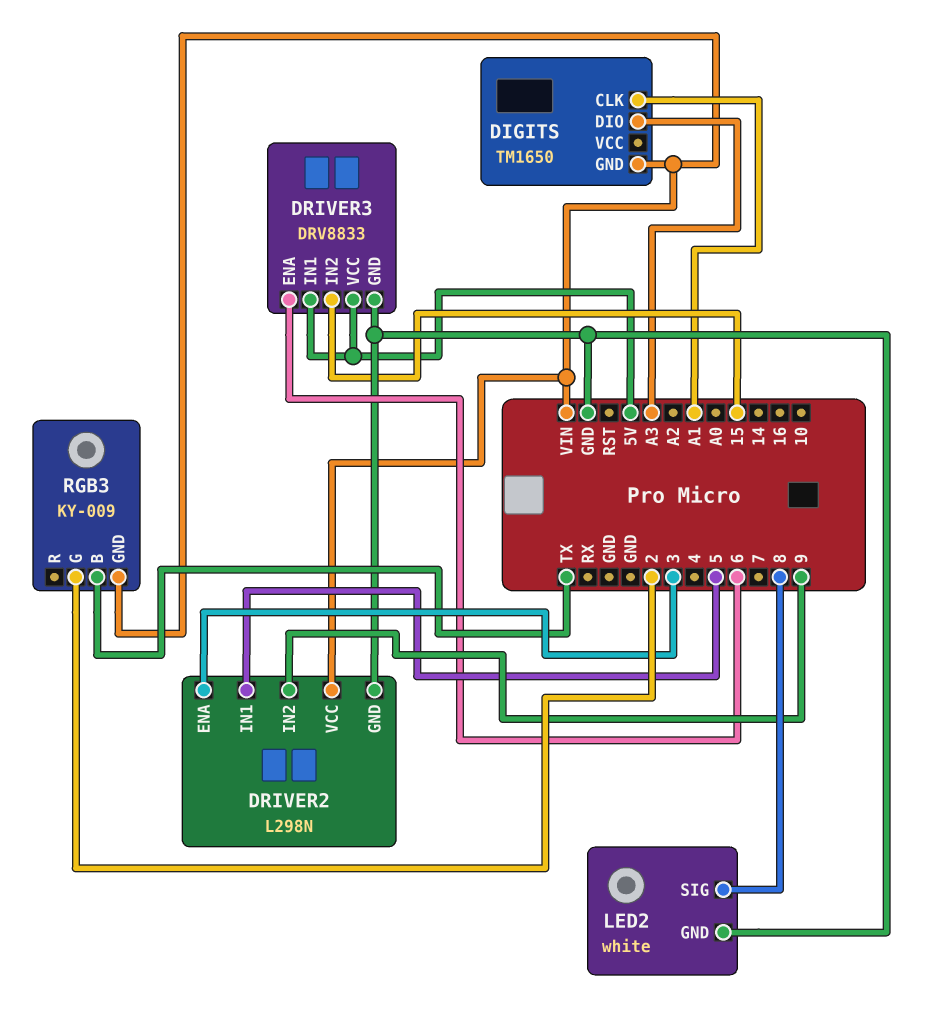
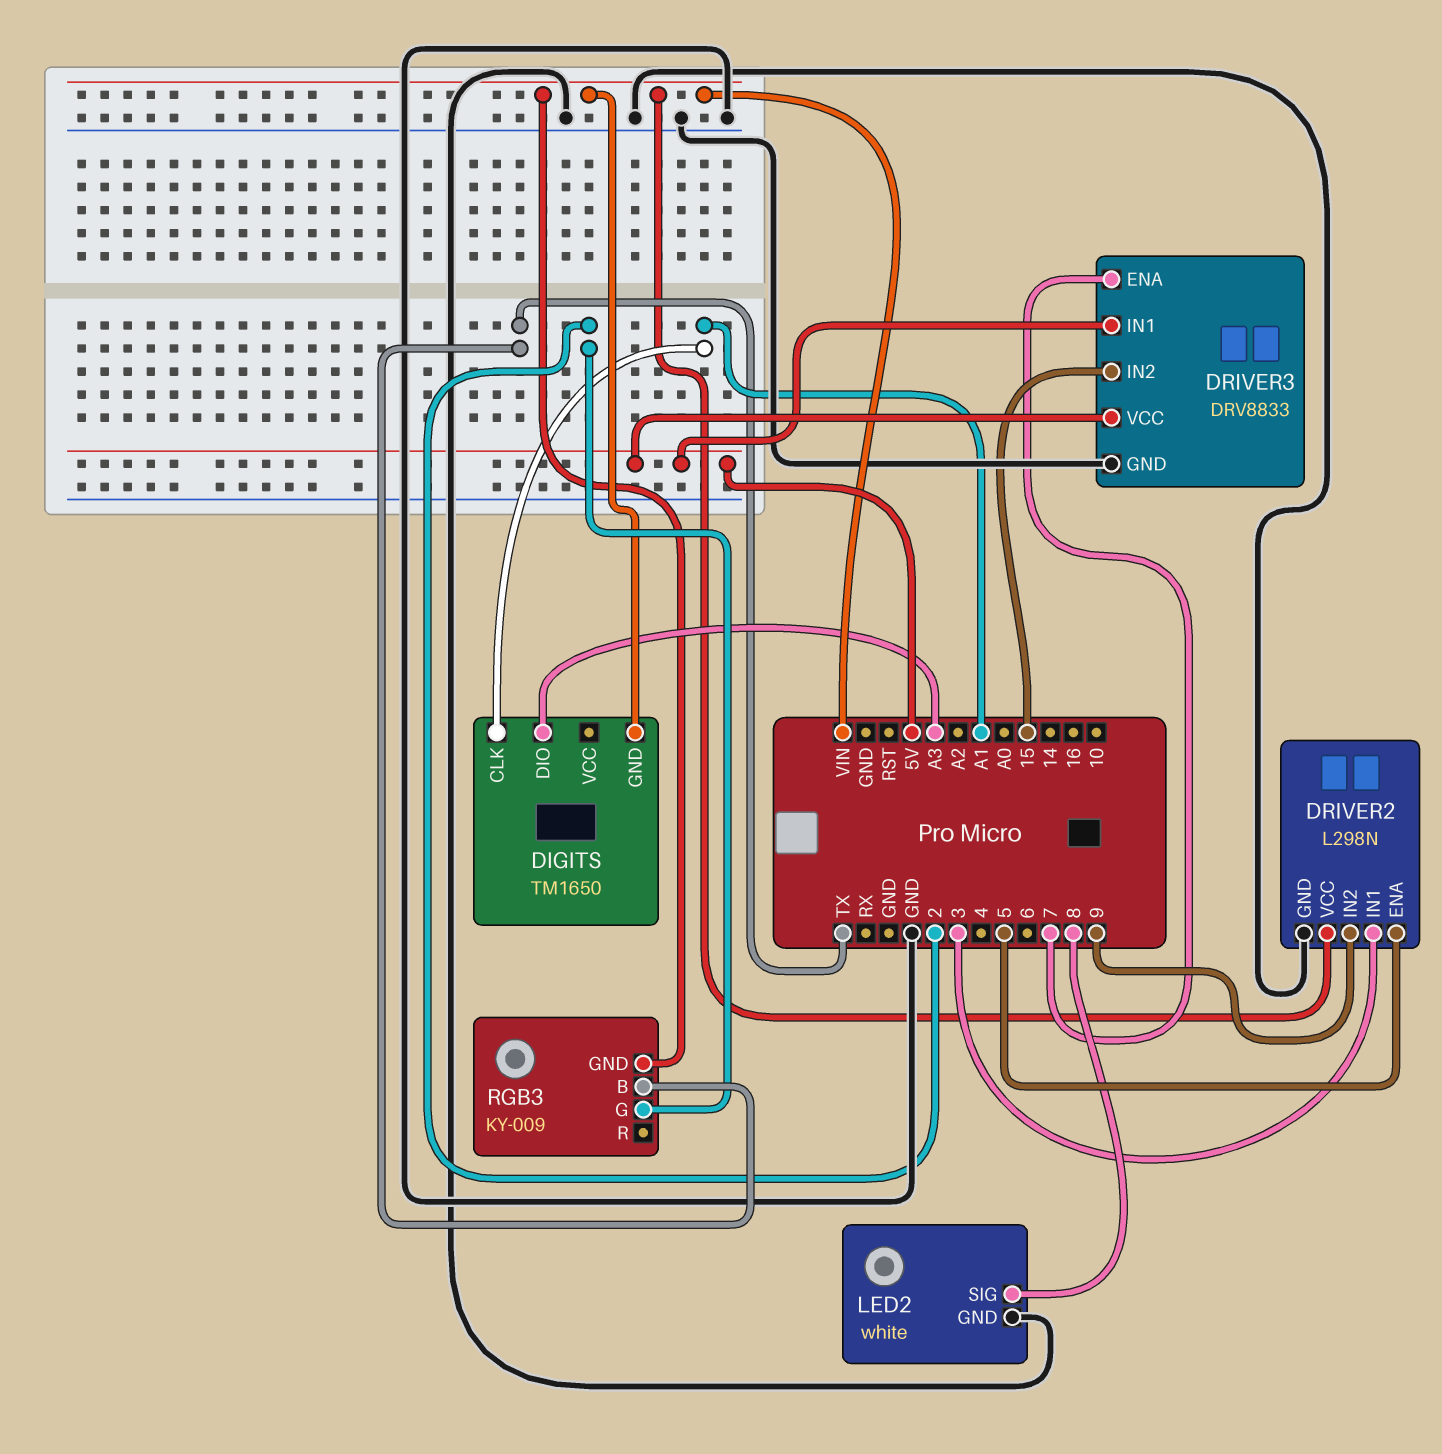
DRIVER2 pin ENA: 3 -> 5
DRIVER2 pin IN1: 5 -> 3
DRIVER3 pin ENA: 6 -> 7

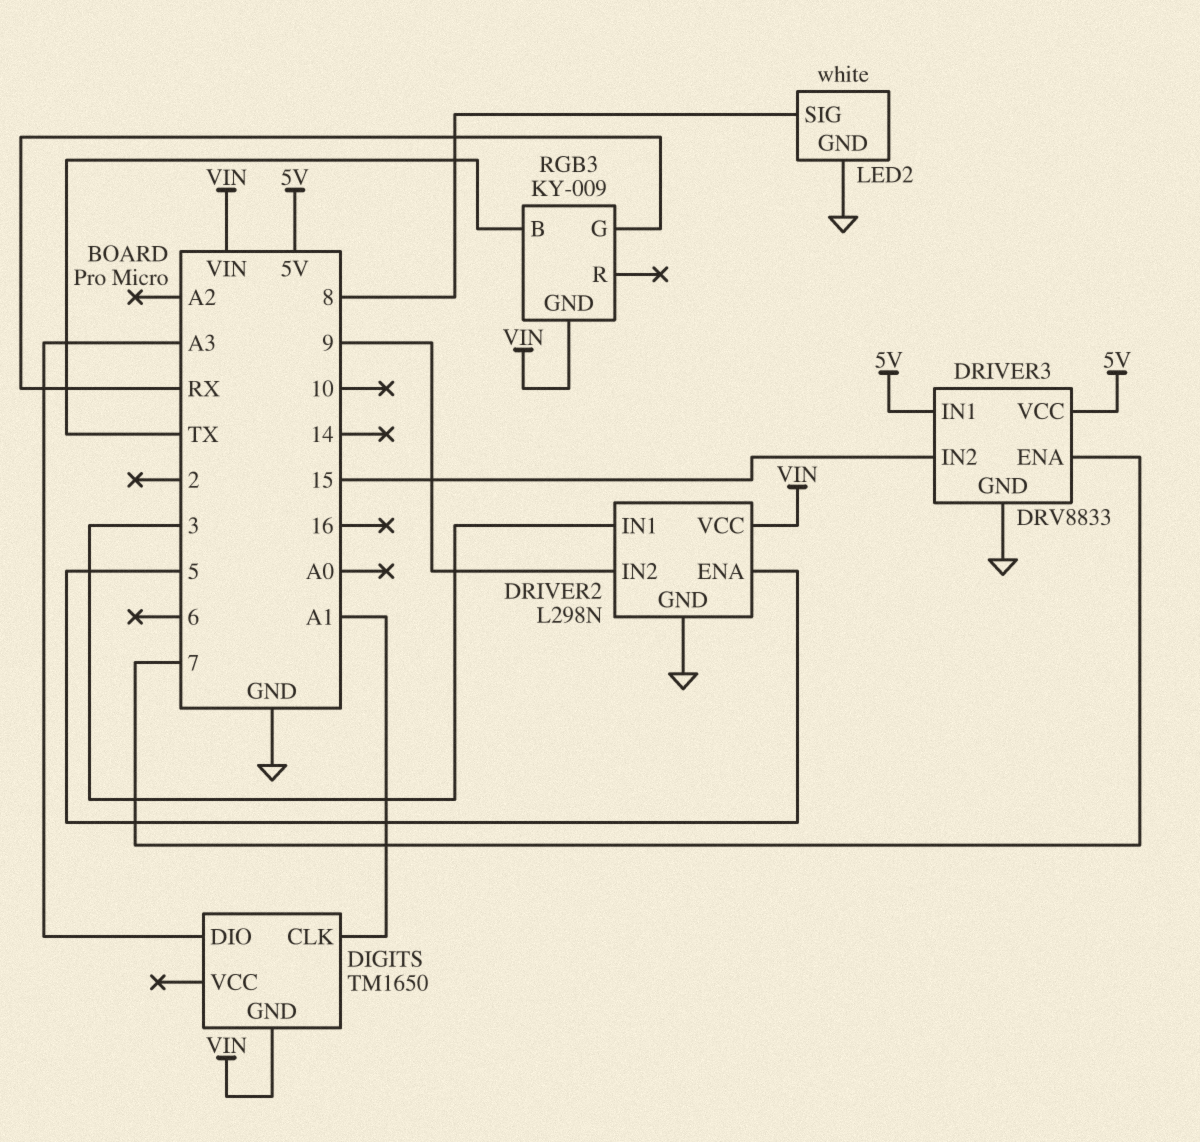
RGB3 pin G: 2 -> RX

